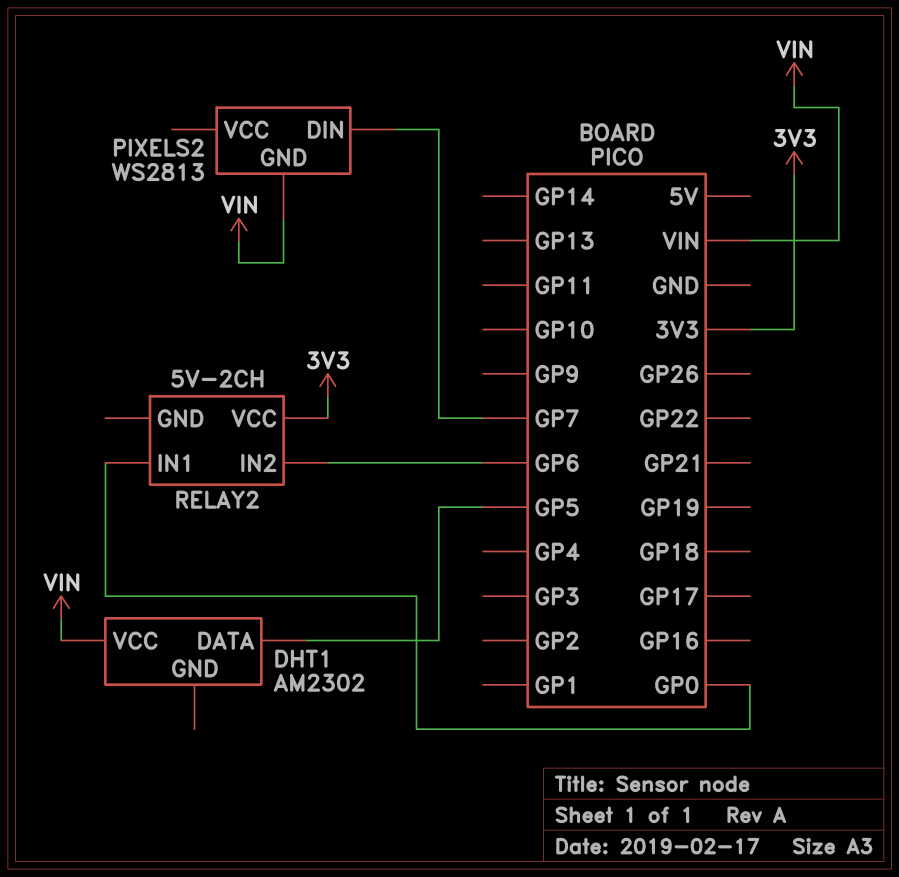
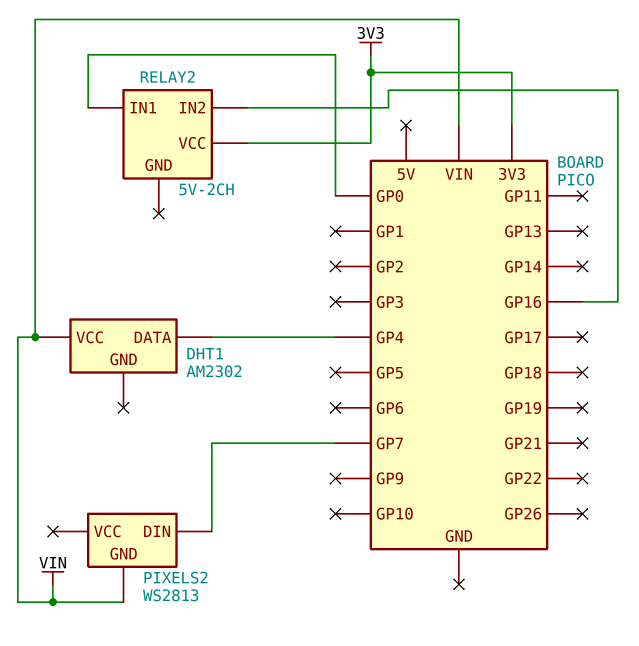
DHT1 pin DATA: GP5 -> GP4
RELAY2 pin IN2: GP6 -> GP16

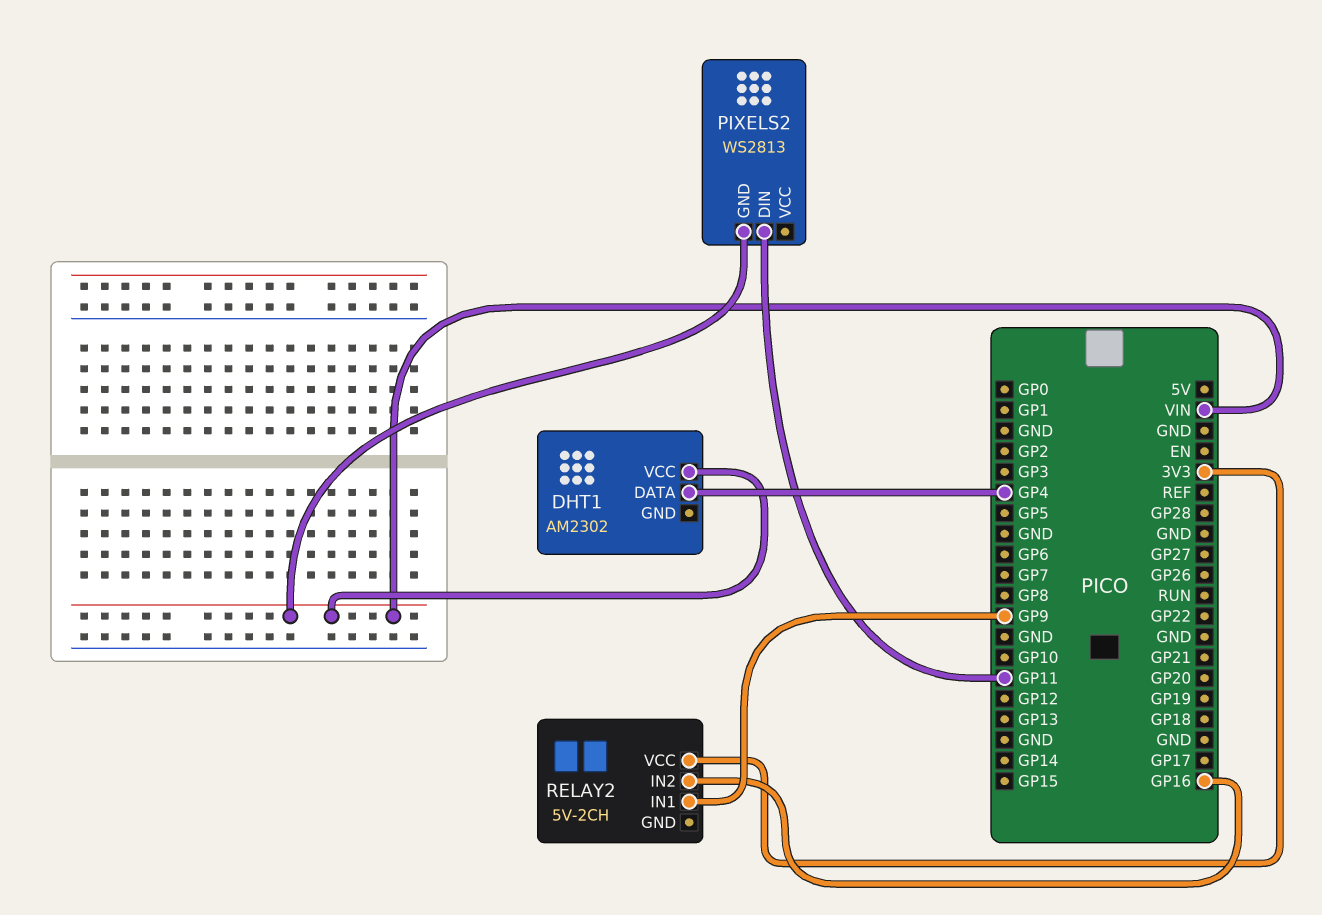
PIXELS2 pin DIN: GP7 -> GP11
RELAY2 pin IN1: GP0 -> GP9

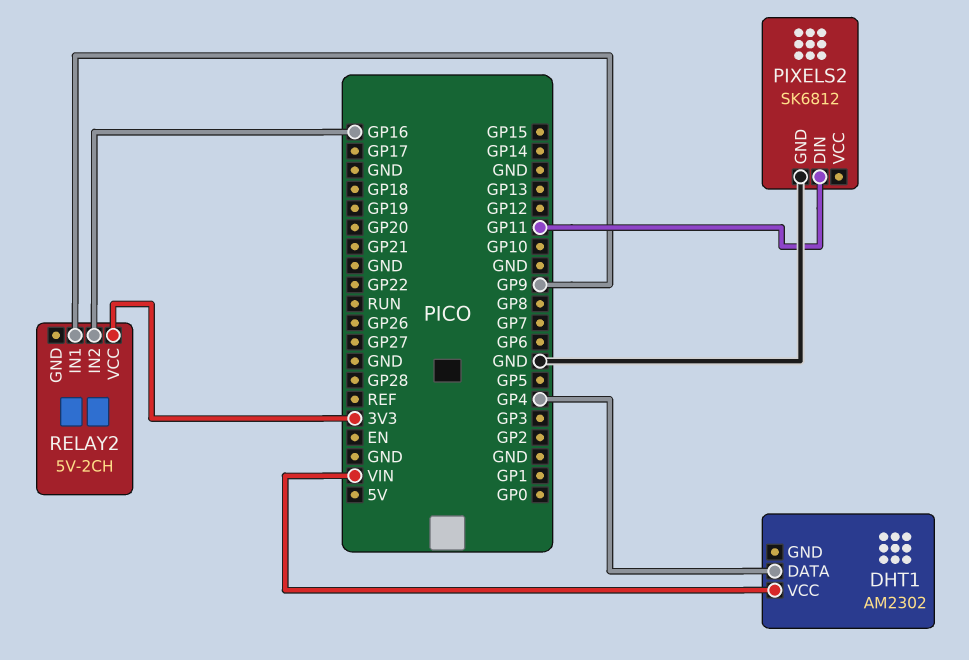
PIXELS2: WS2813 -> SK6812
PIXELS2 pin GND: VIN -> GND

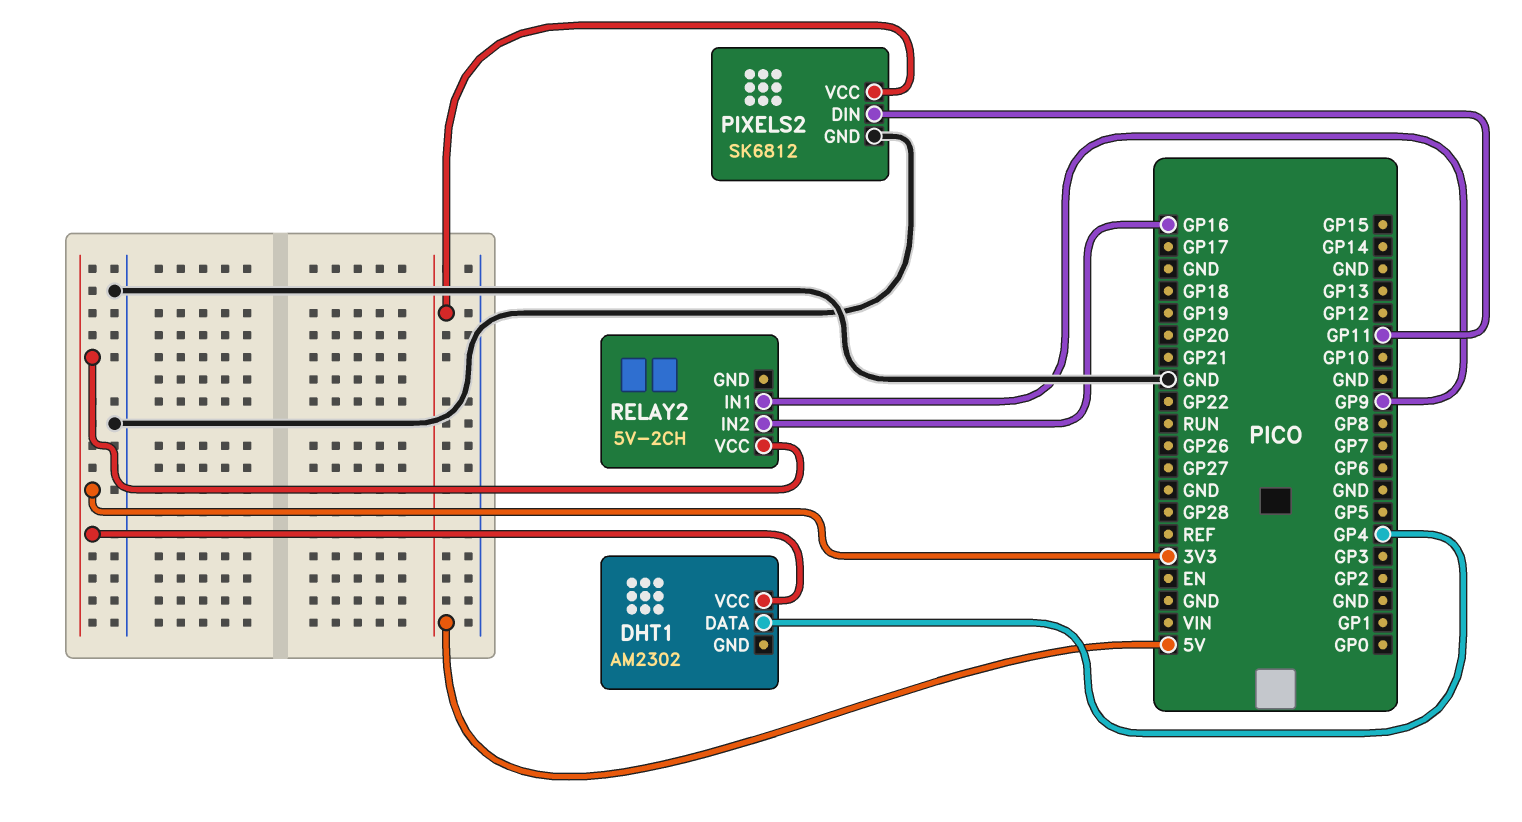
DHT1 pin VCC: VIN -> 3V3
PIXELS2 pin VCC: none -> 5V

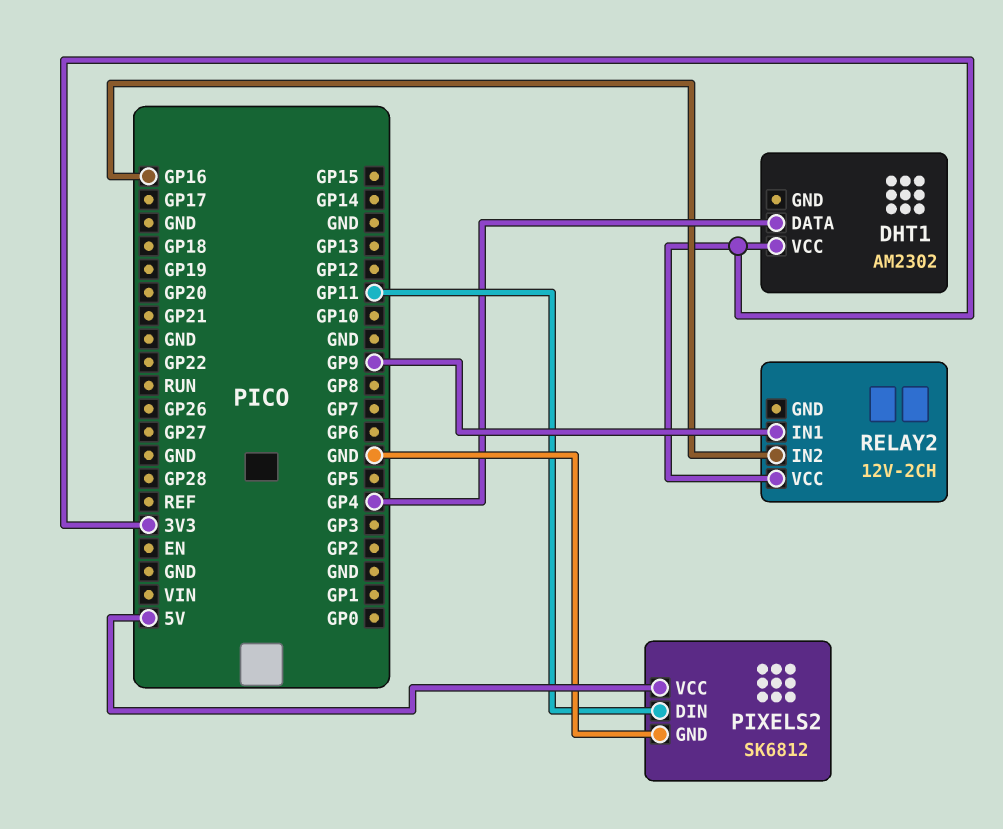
RELAY2: 5V-2CH -> 12V-2CH

